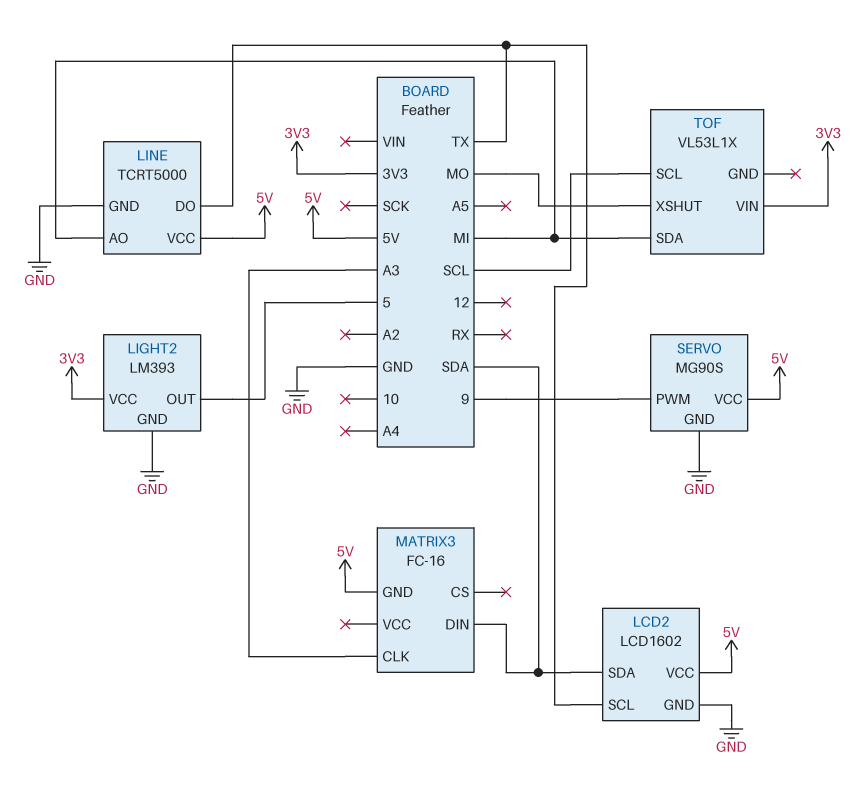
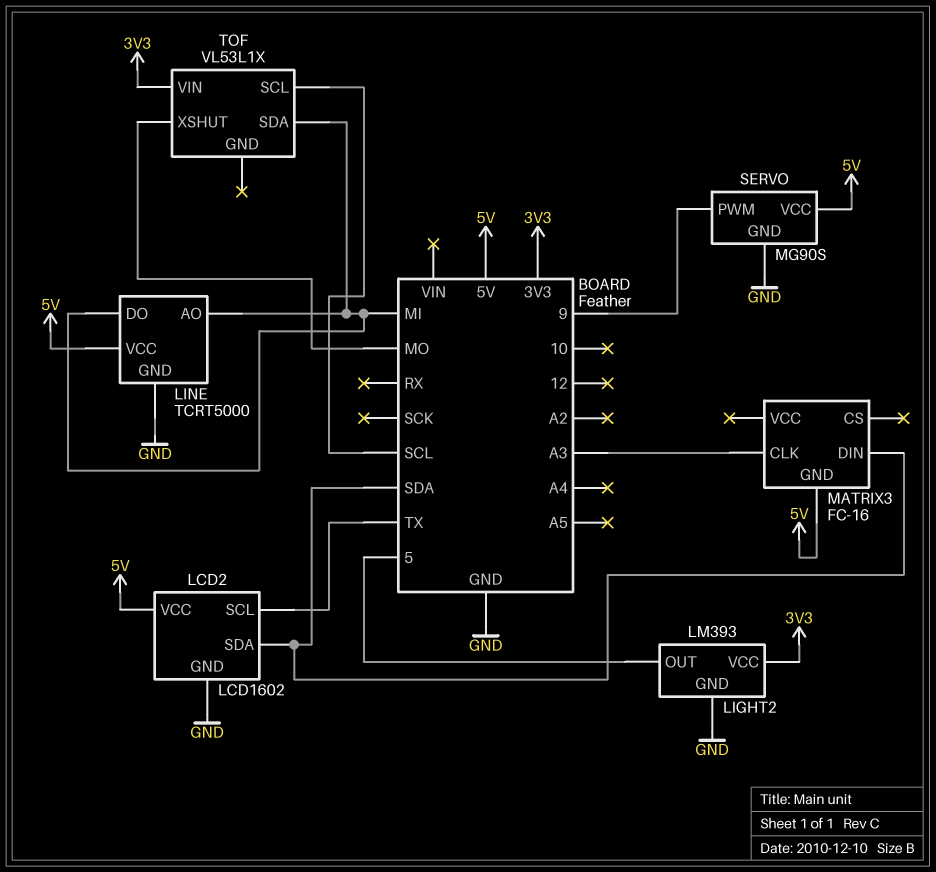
LINE pin DO: TX -> MI

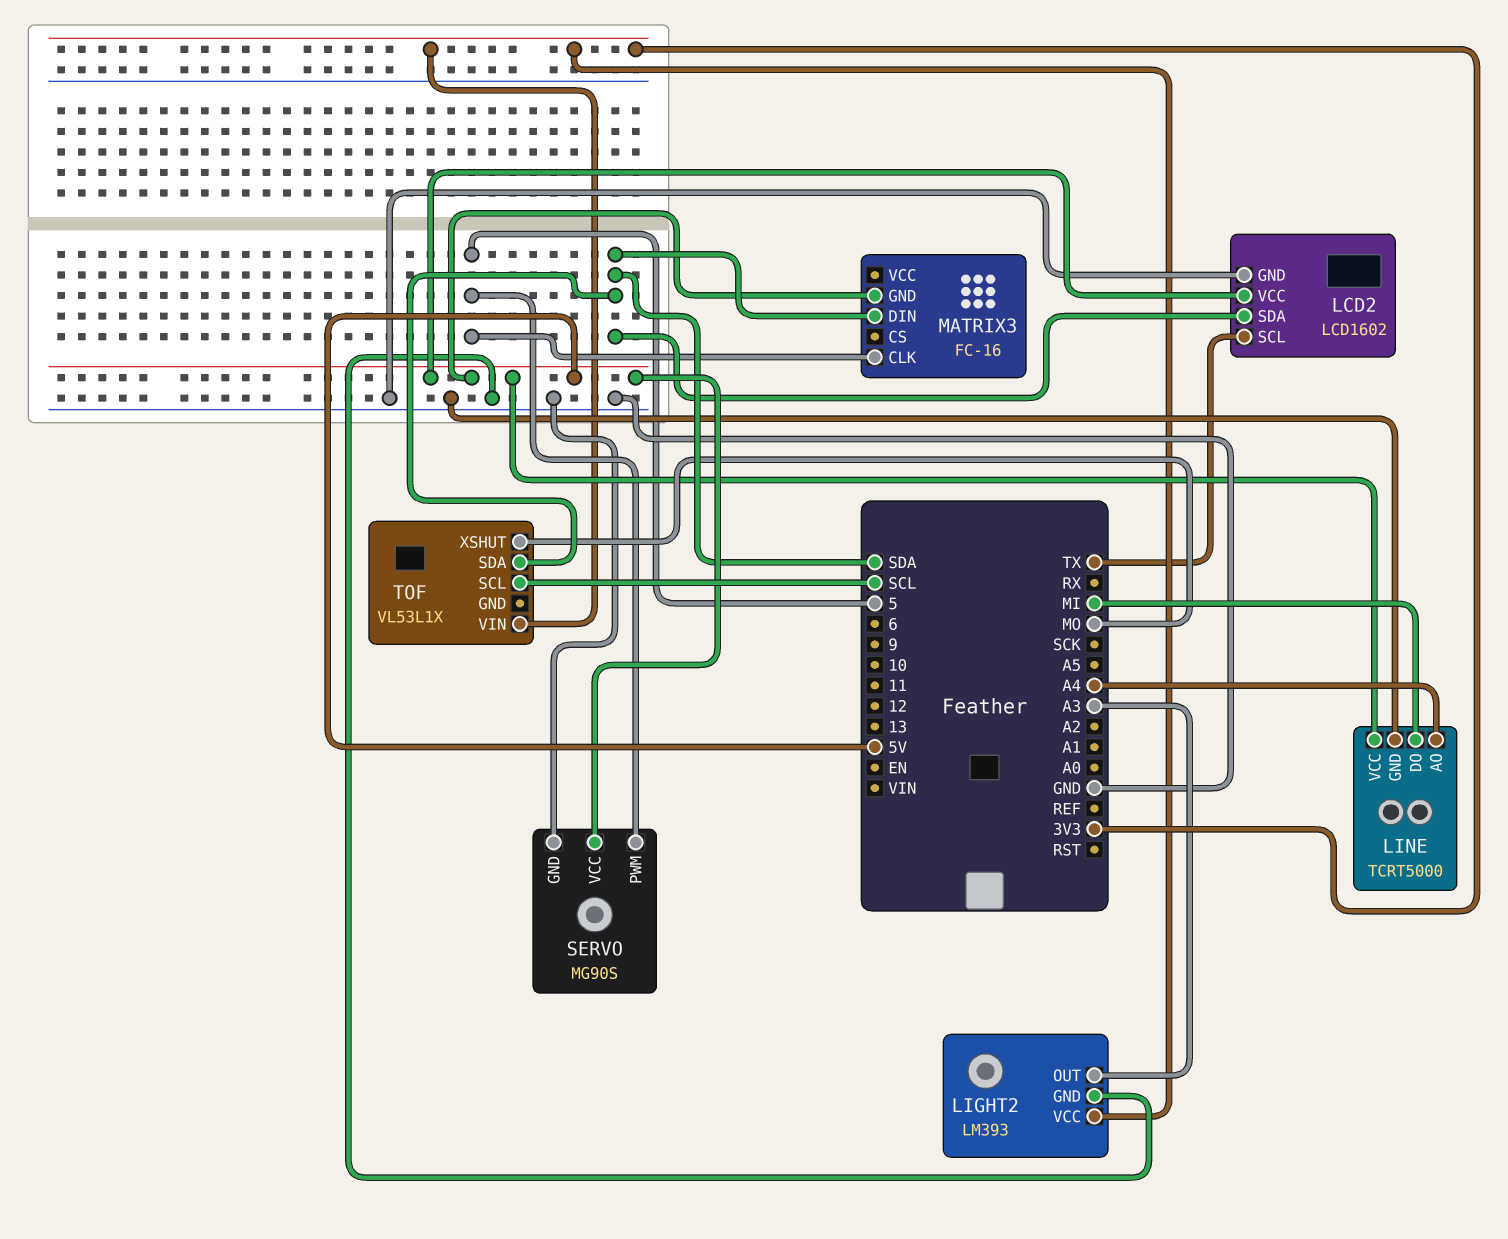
LIGHT2 pin OUT: 5 -> A3
LINE pin AO: MI -> A4
MATRIX3 pin CLK: A3 -> 5
SERVO pin PWM: 9 -> 5
TOF pin SDA: MI -> SDA

